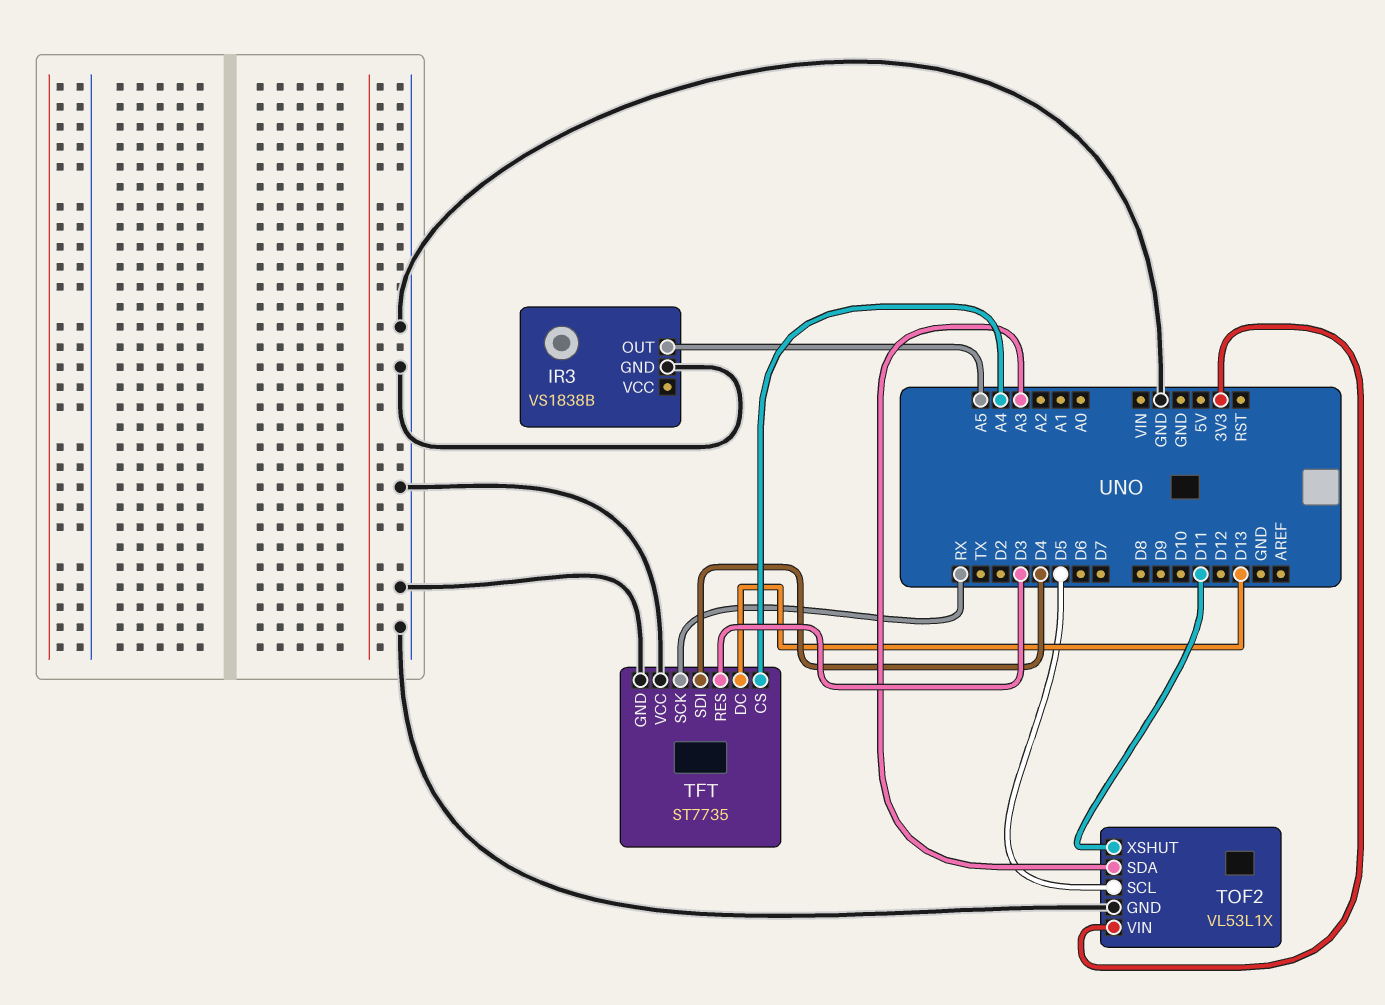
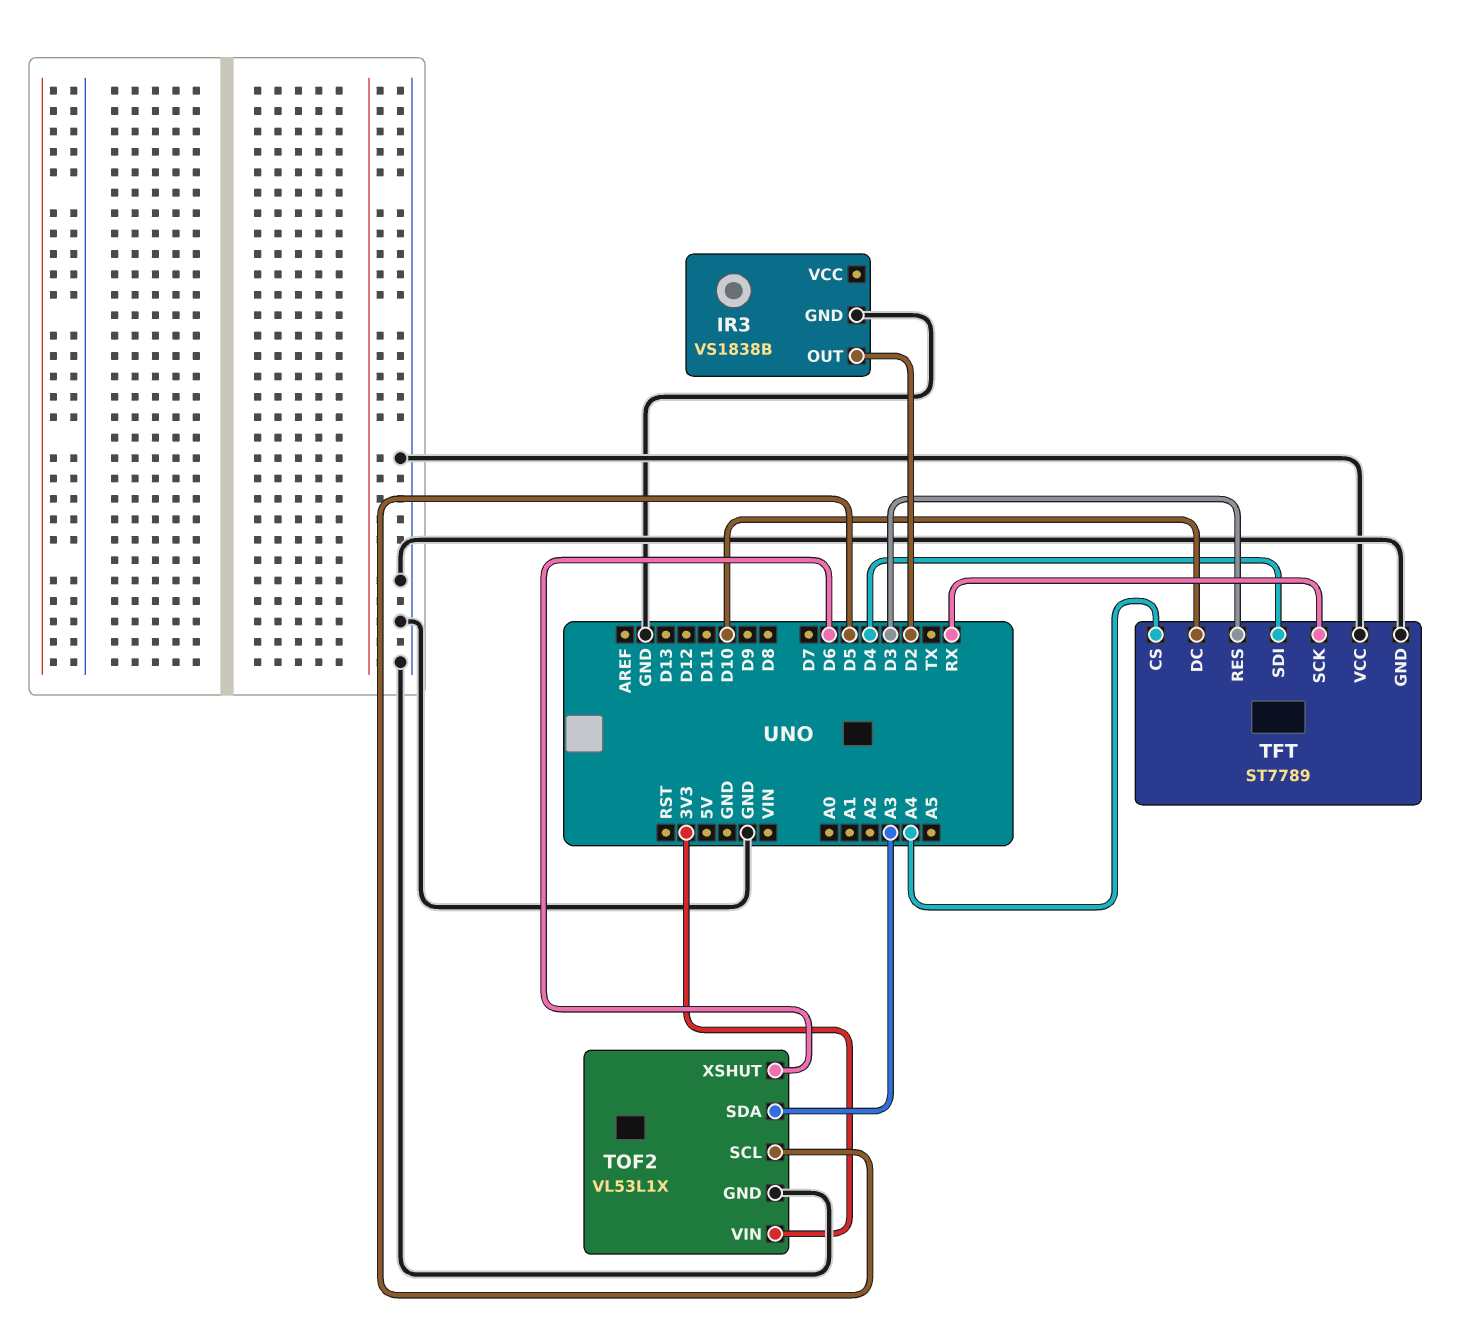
IR3 pin OUT: A5 -> D2
TFT: ST7735 -> ST7789
TFT pin DC: D13 -> D10
TOF2 pin XSHUT: D11 -> D6

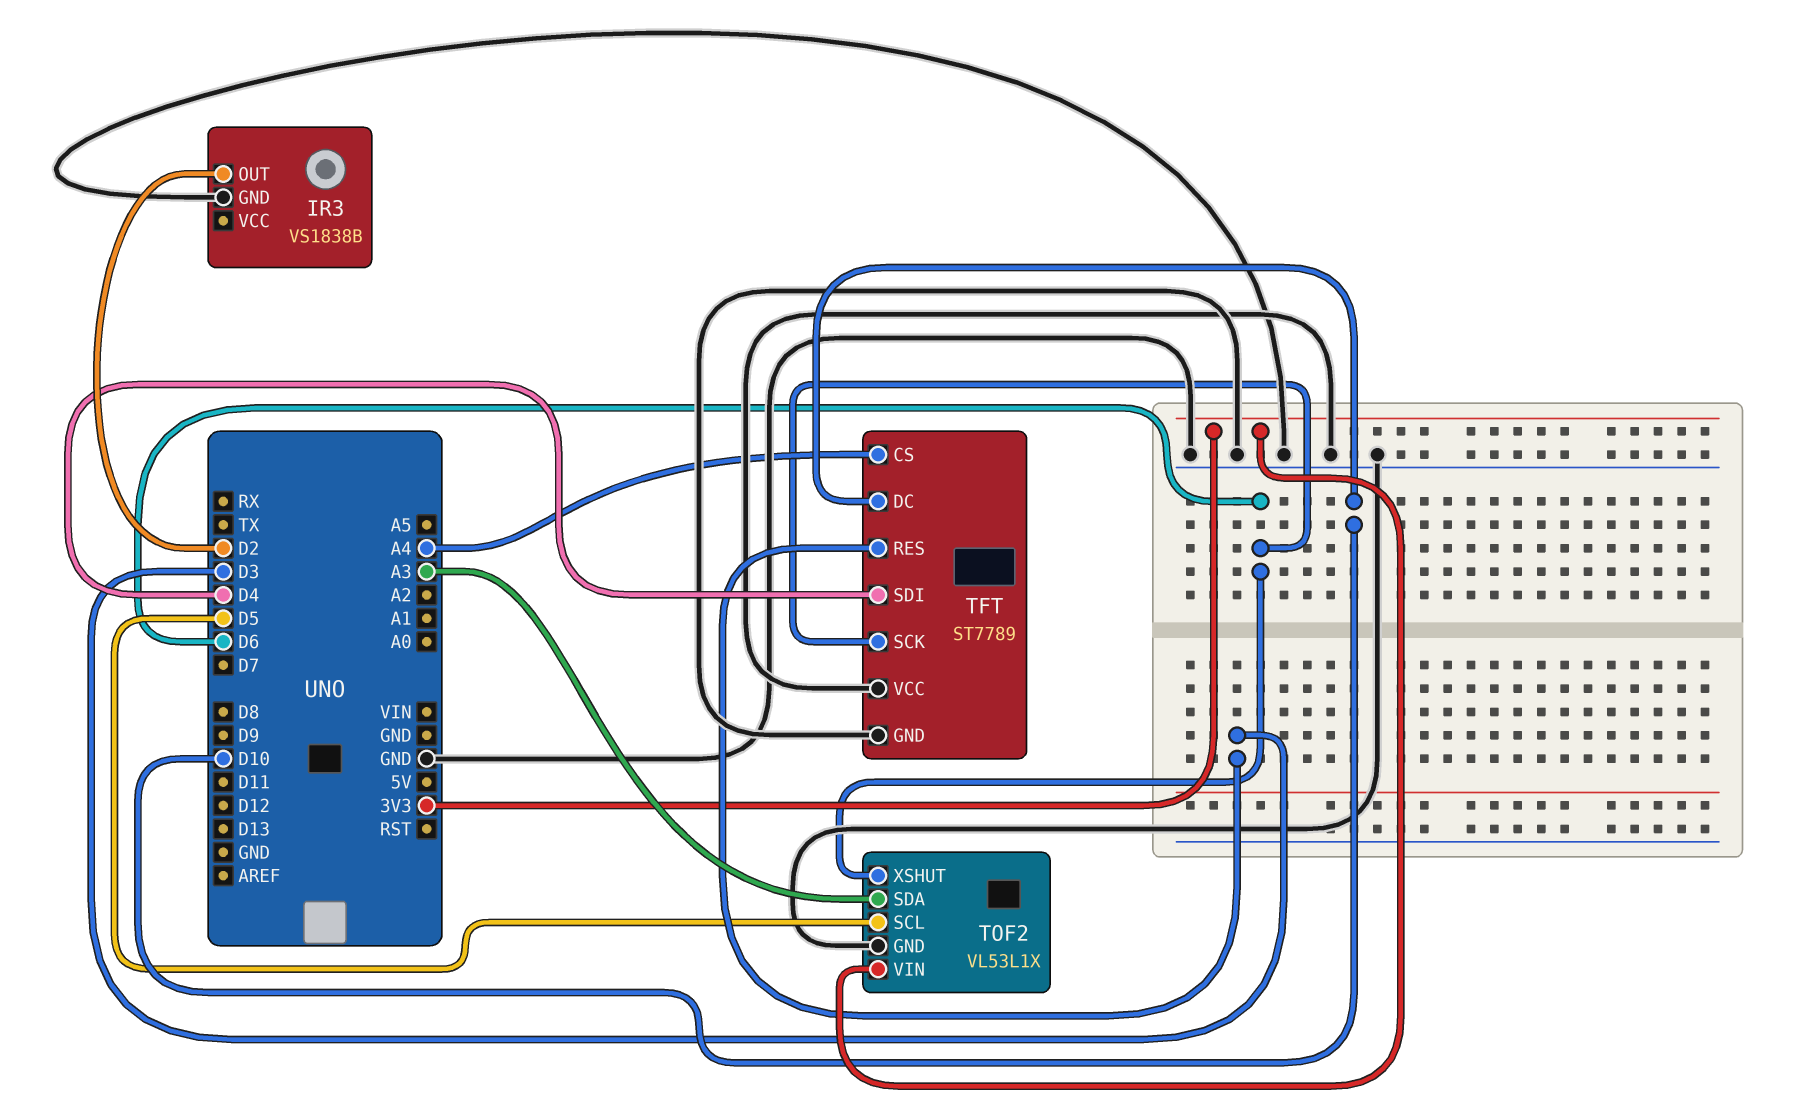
TFT pin SCK: RX -> D6

